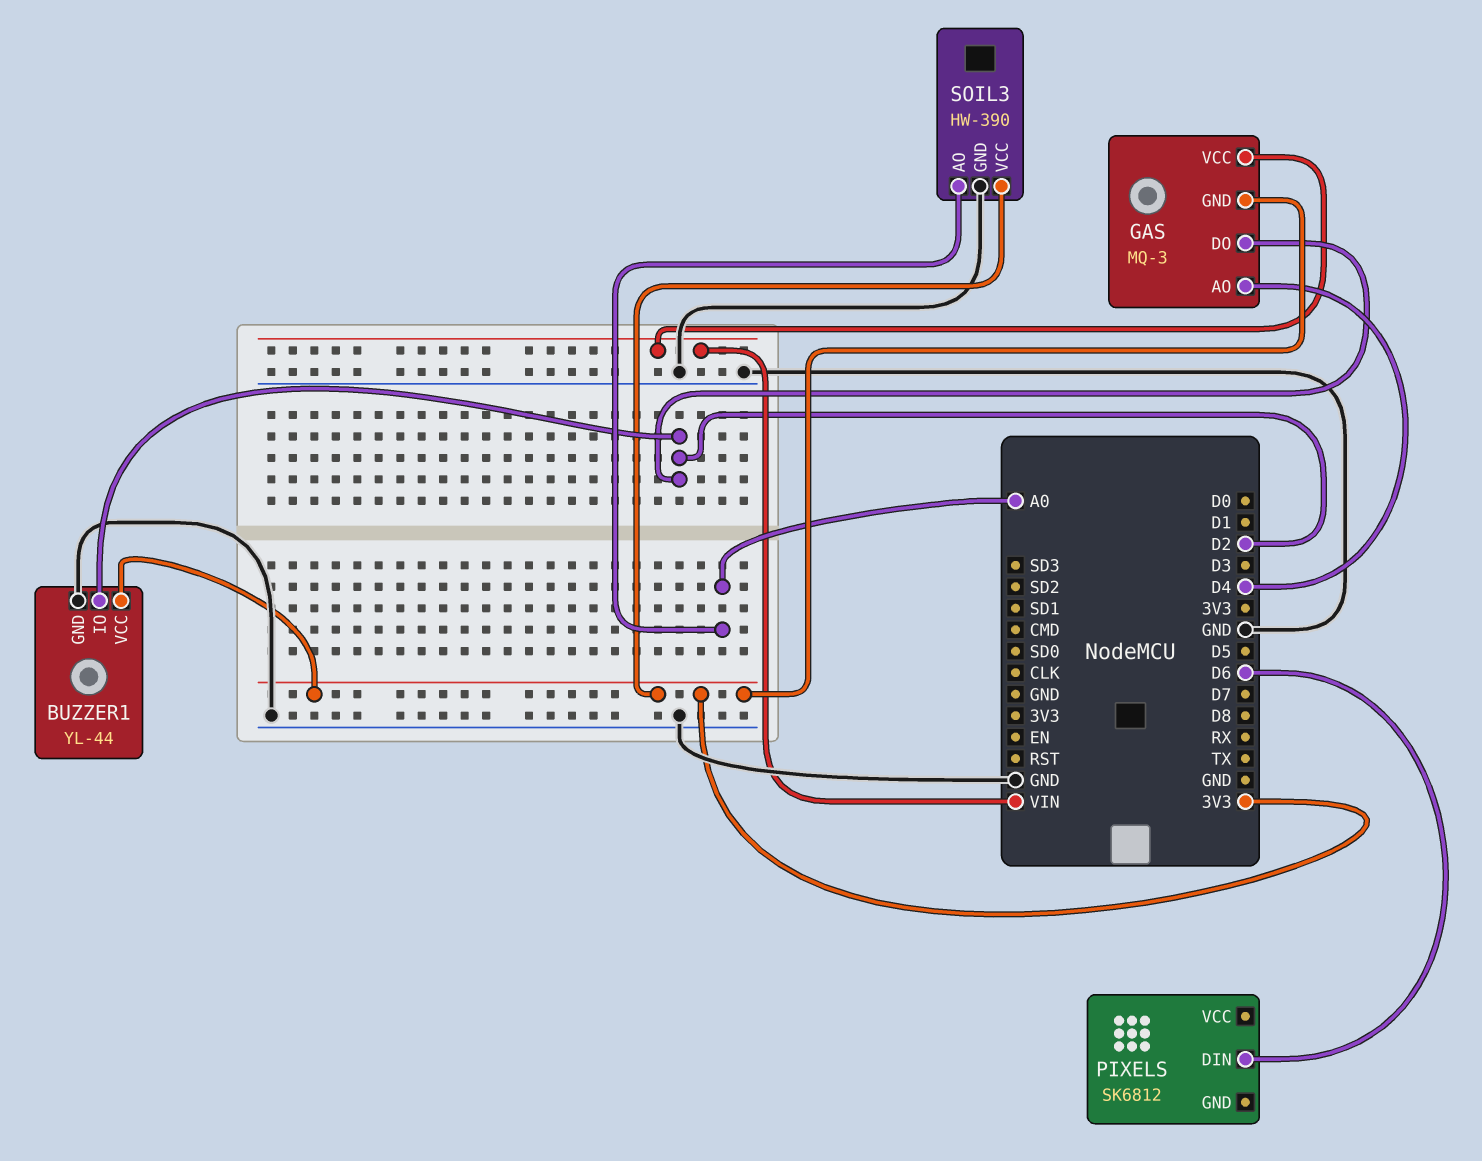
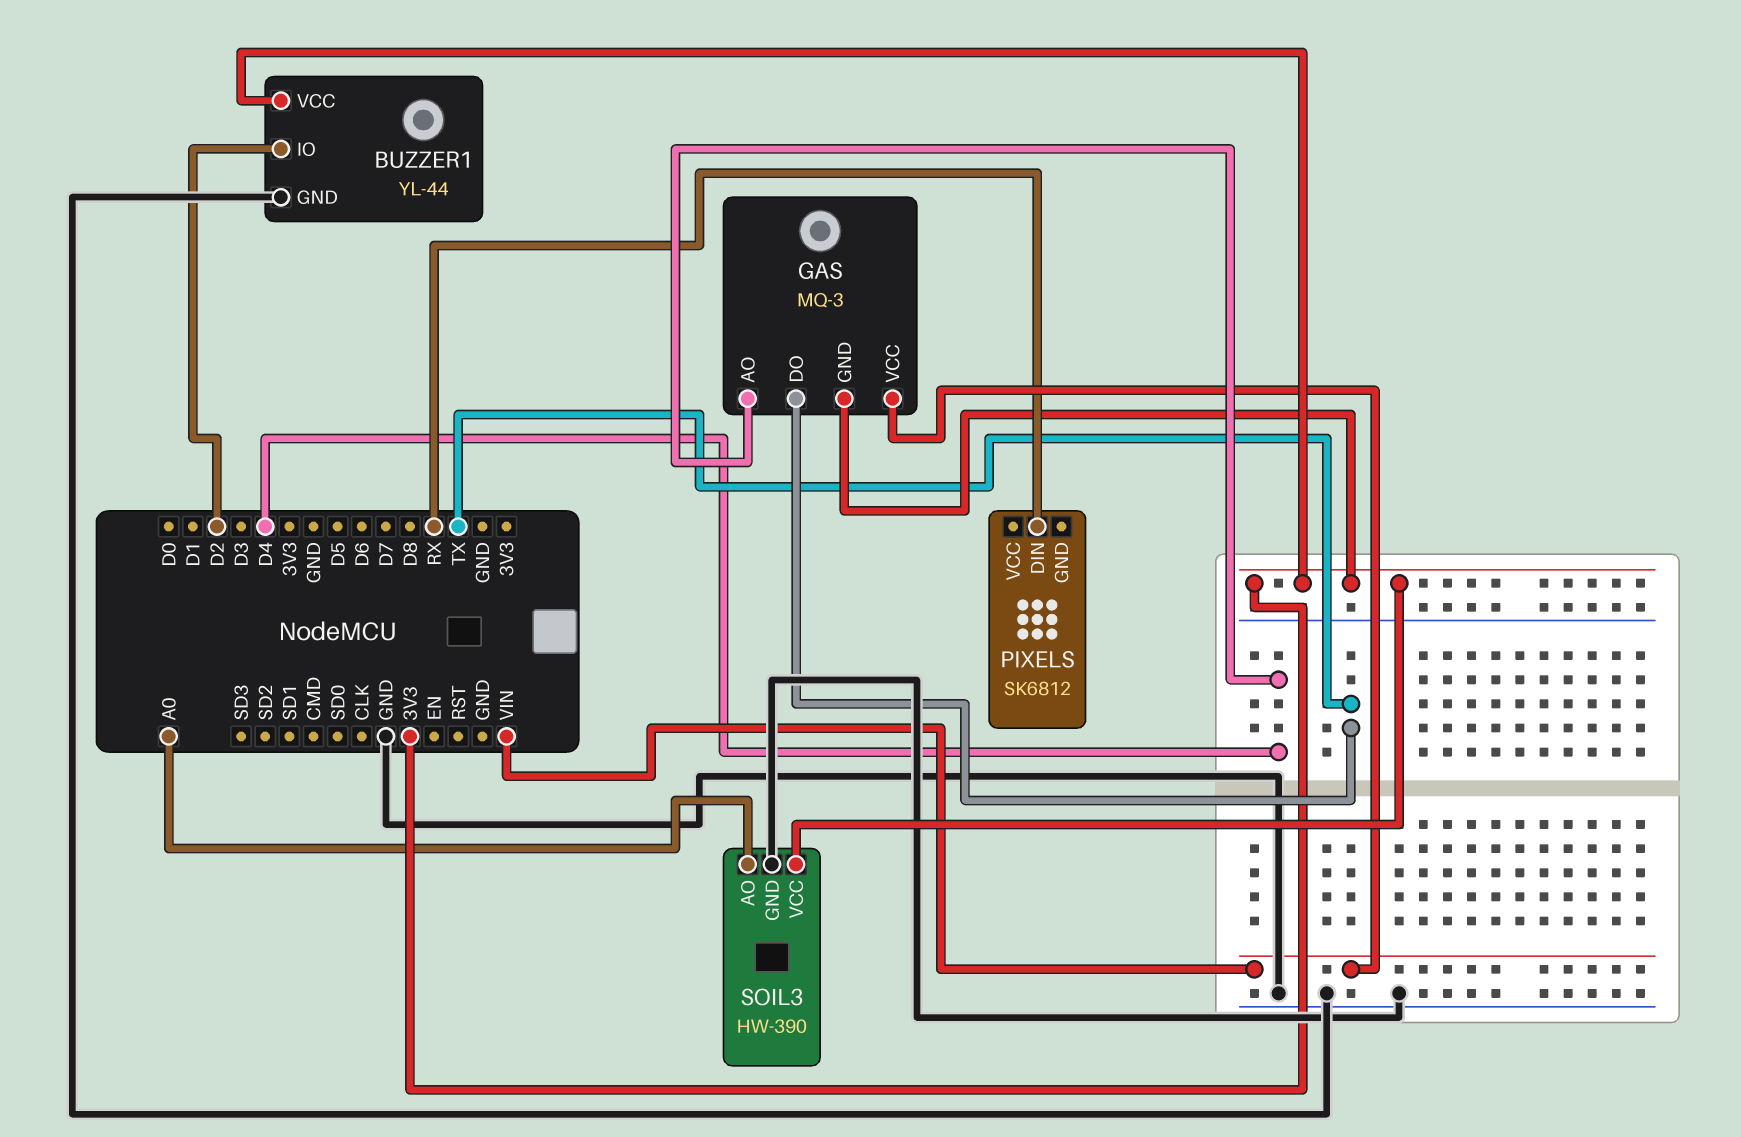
GAS pin DO: D2 -> TX
PIXELS pin DIN: D6 -> RX

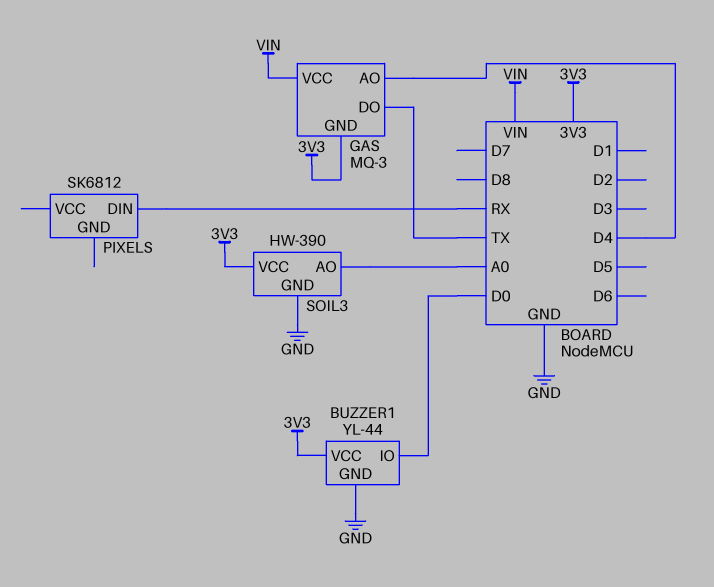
BUZZER1 pin IO: D2 -> D0

